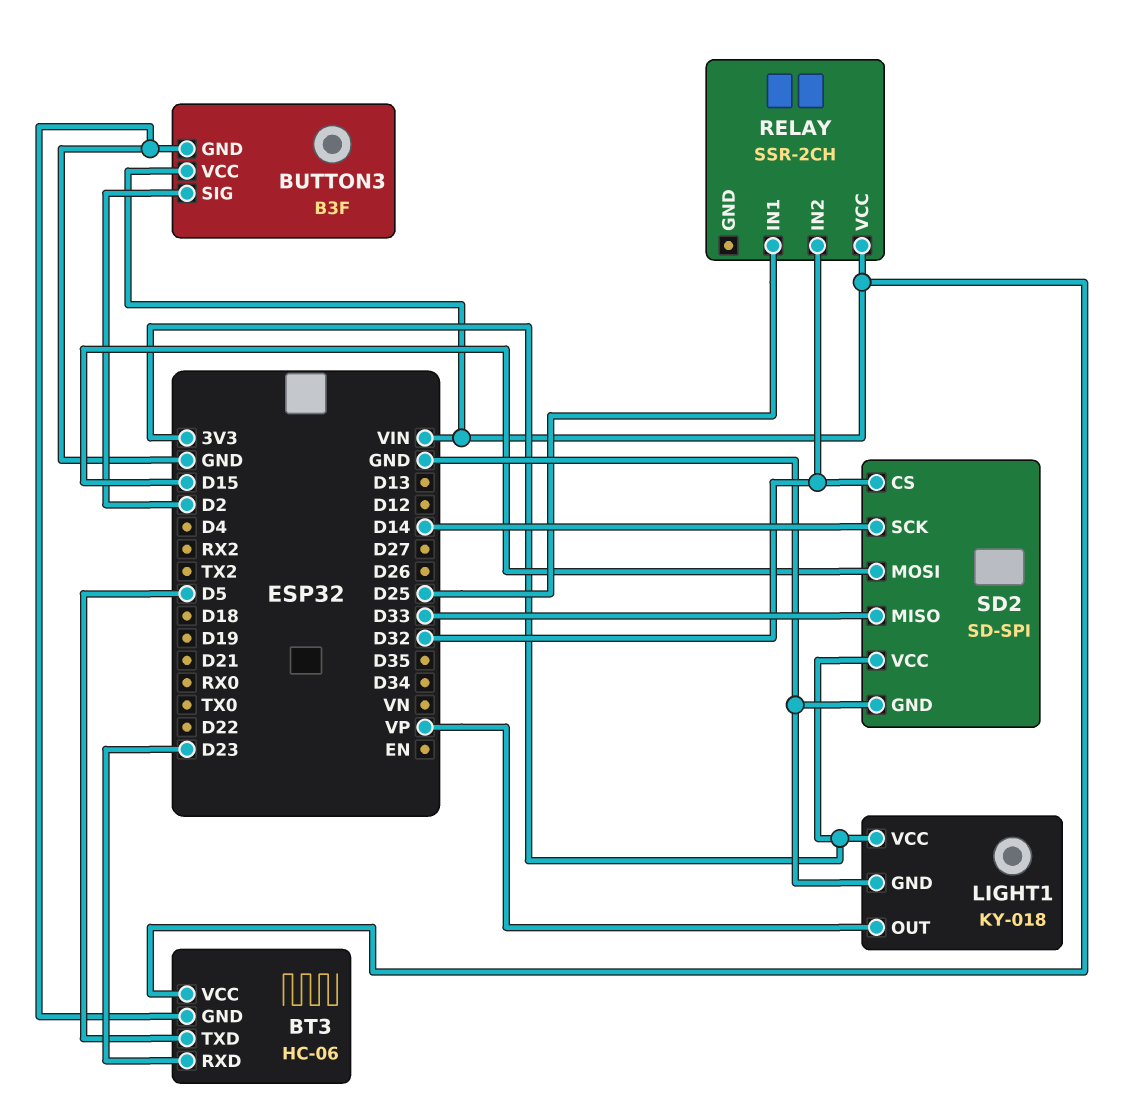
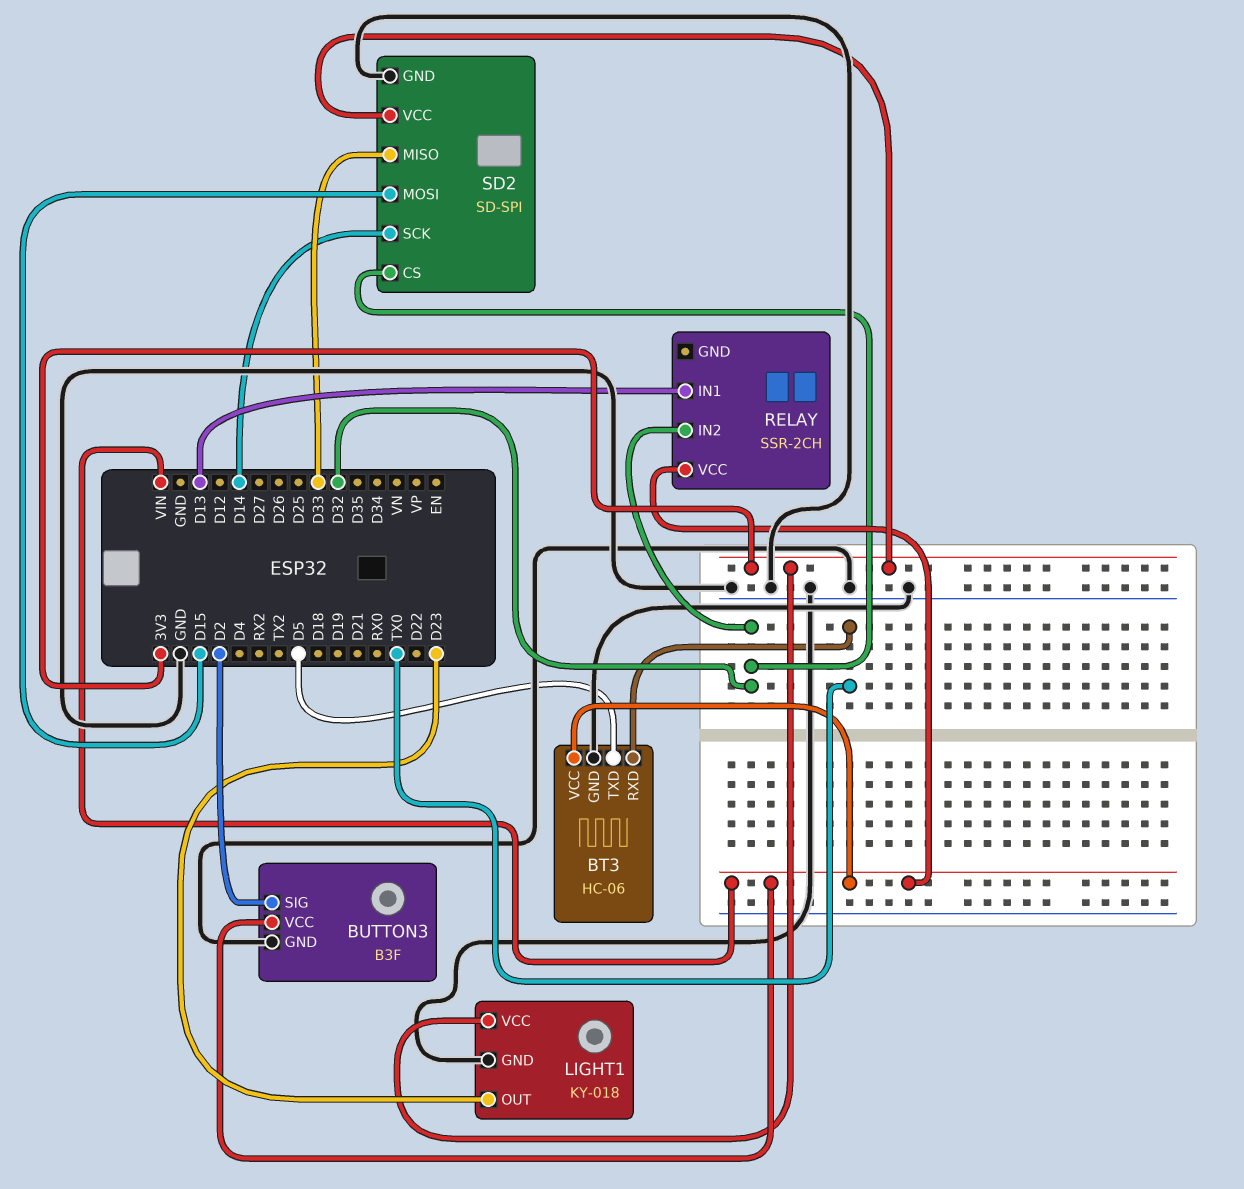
BT3 pin RXD: D23 -> TX0
LIGHT1 pin OUT: VP -> D23
RELAY pin IN1: D25 -> D13

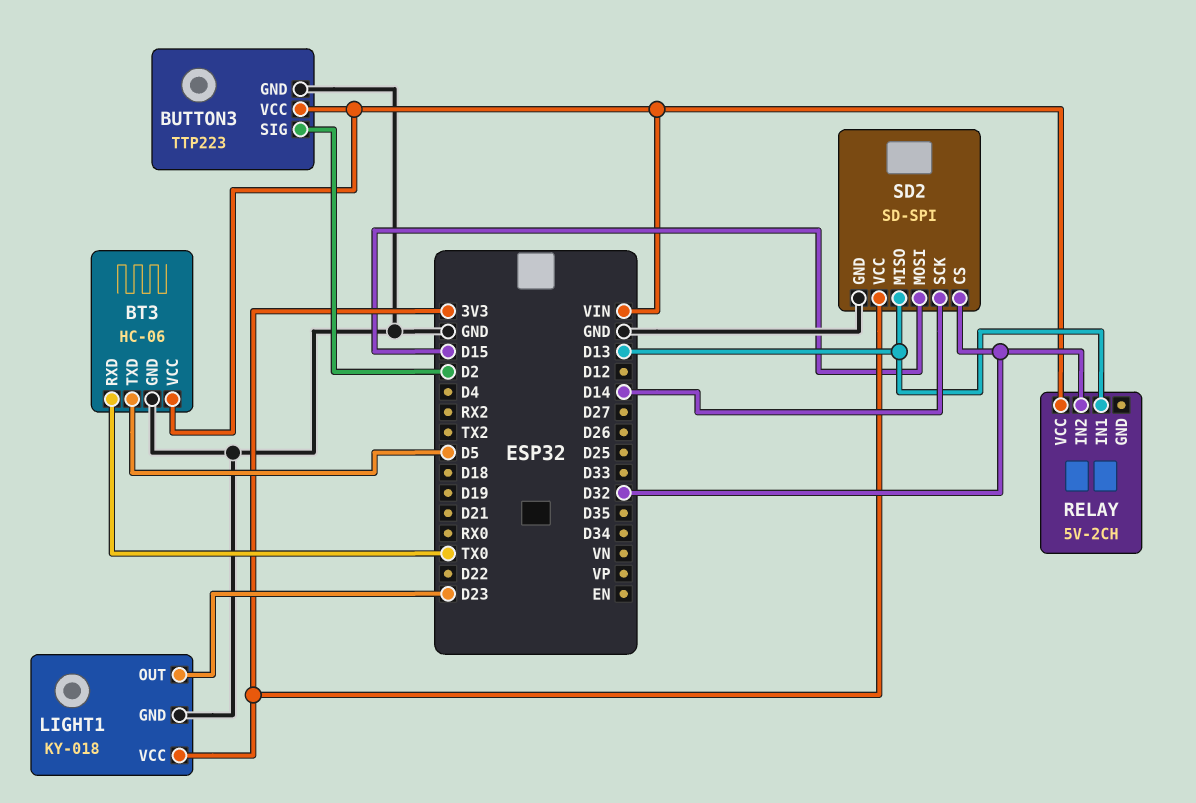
BUTTON3: B3F -> TTP223
RELAY: SSR-2CH -> 5V-2CH
SD2 pin MISO: D33 -> D13

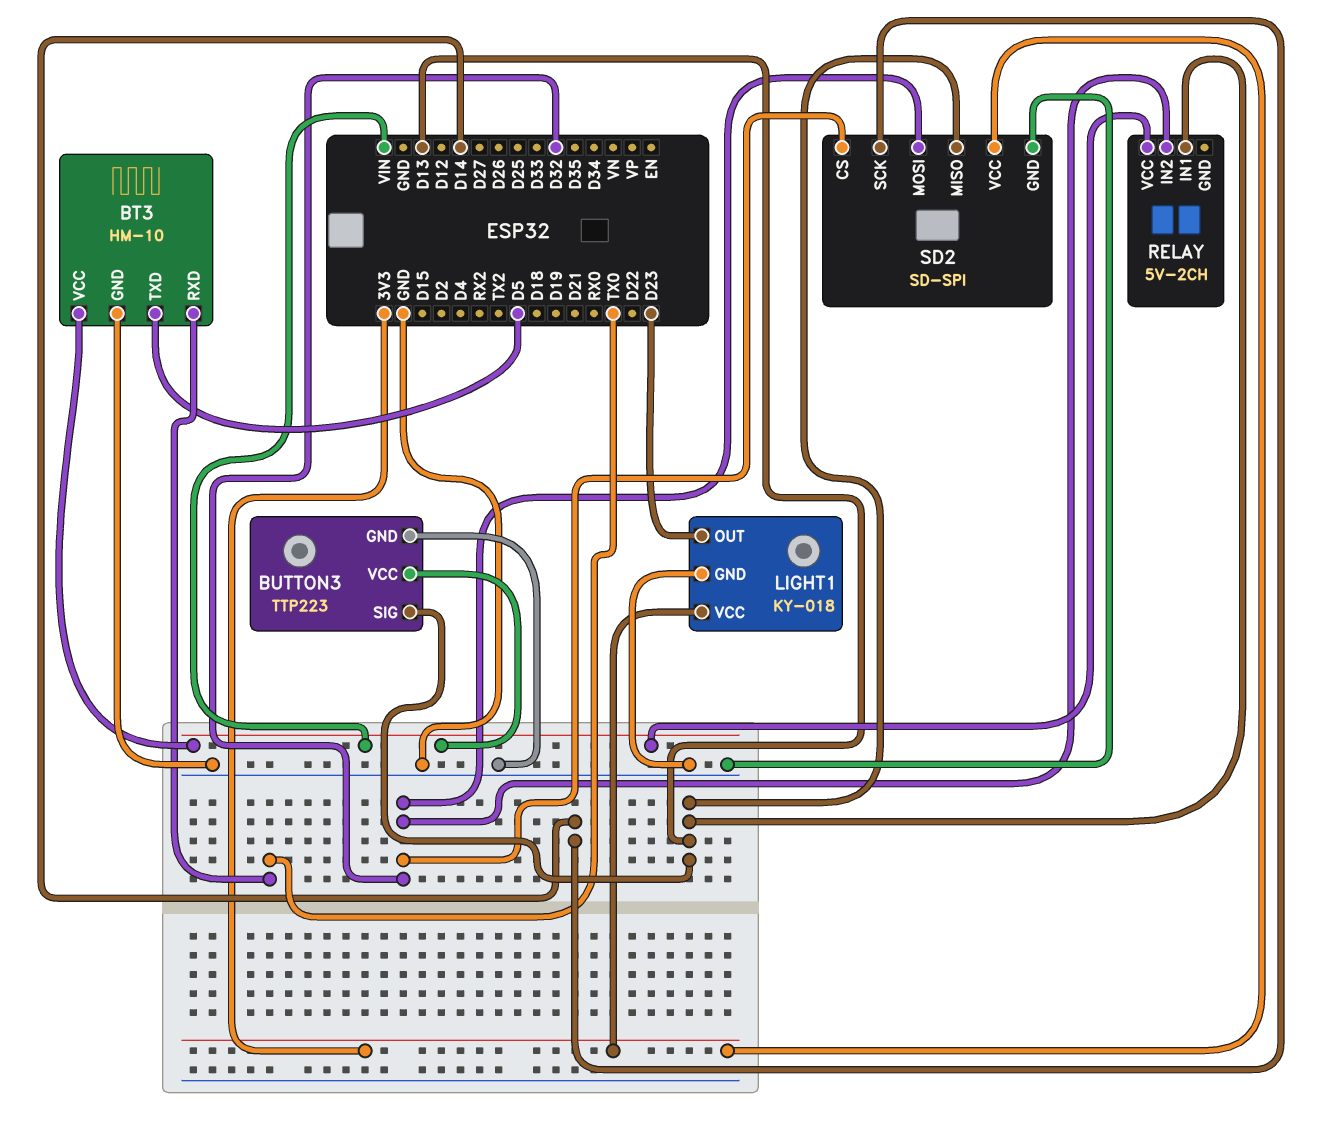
BT3: HC-06 -> HM-10
BUTTON3 pin SIG: D2 -> D13
SD2 pin MOSI: D15 -> D32

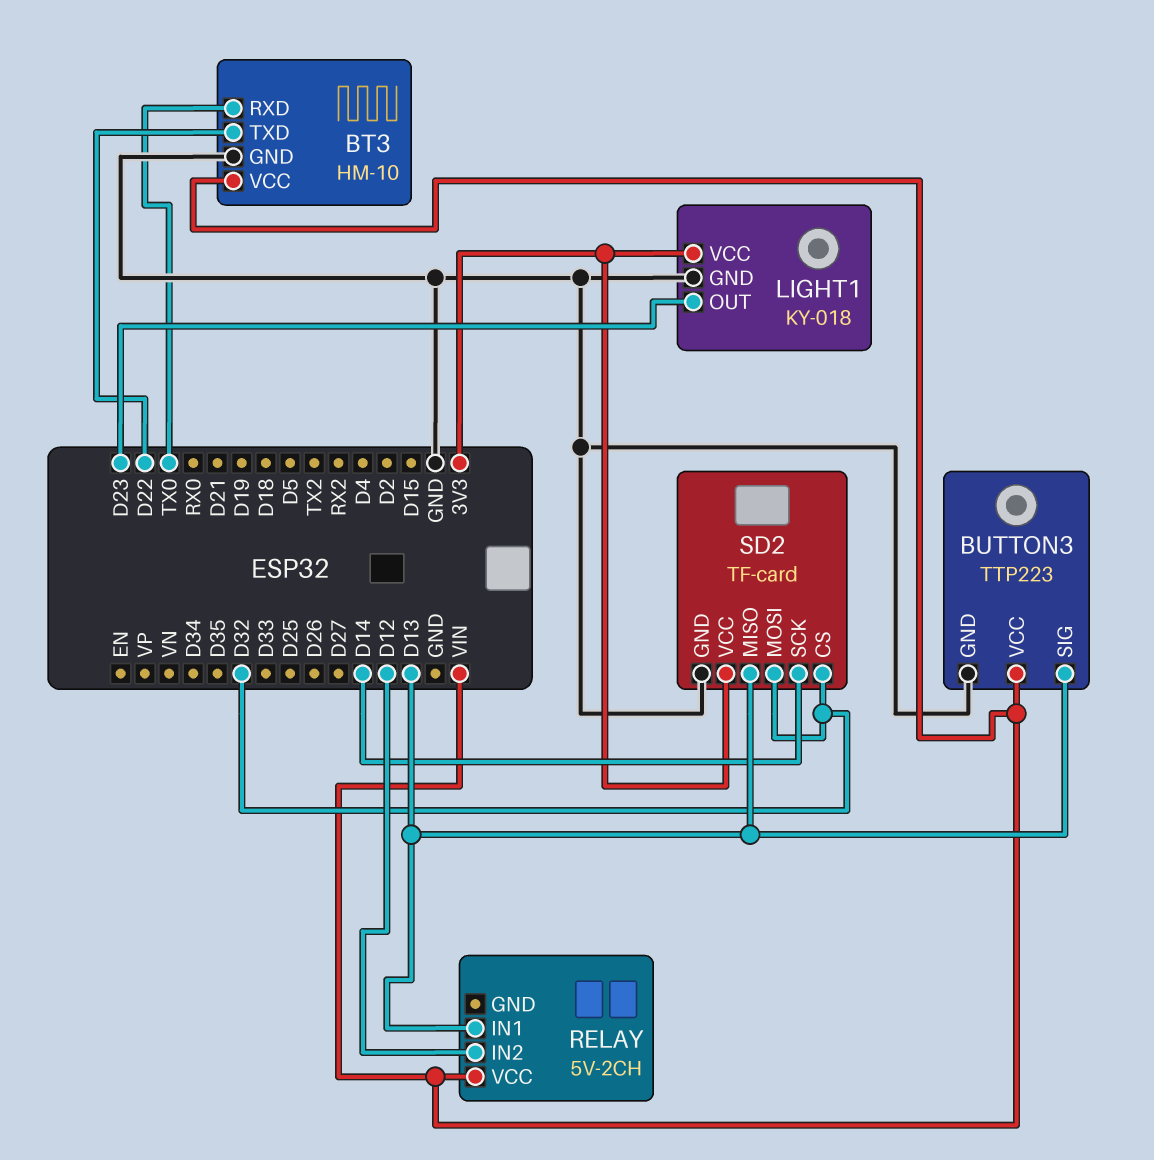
BT3 pin TXD: D5 -> D22
RELAY pin IN2: D32 -> D12
SD2: SD-SPI -> TF-card

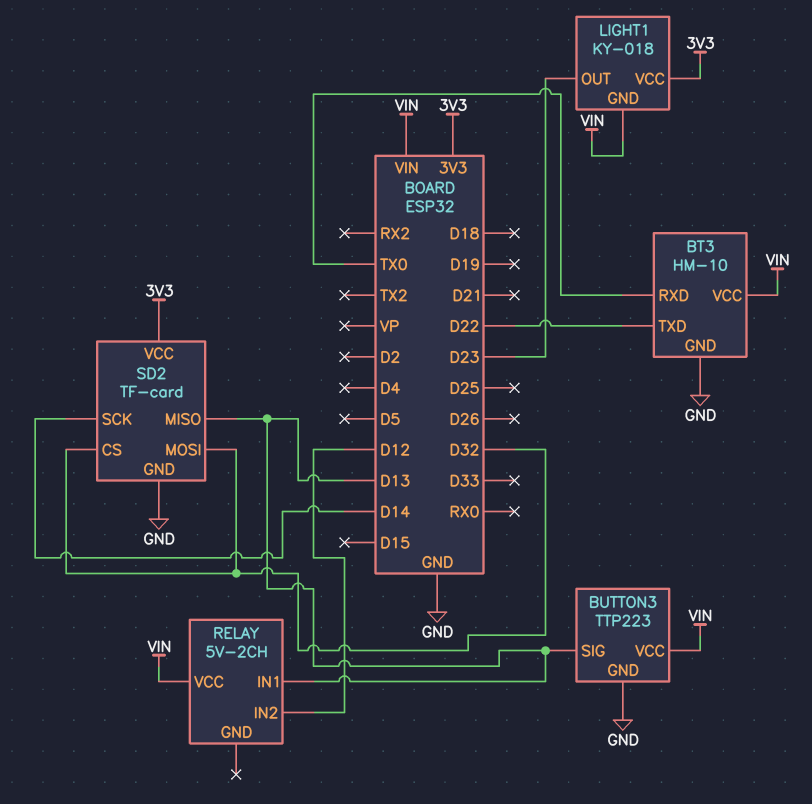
LIGHT1 pin GND: GND -> VIN

